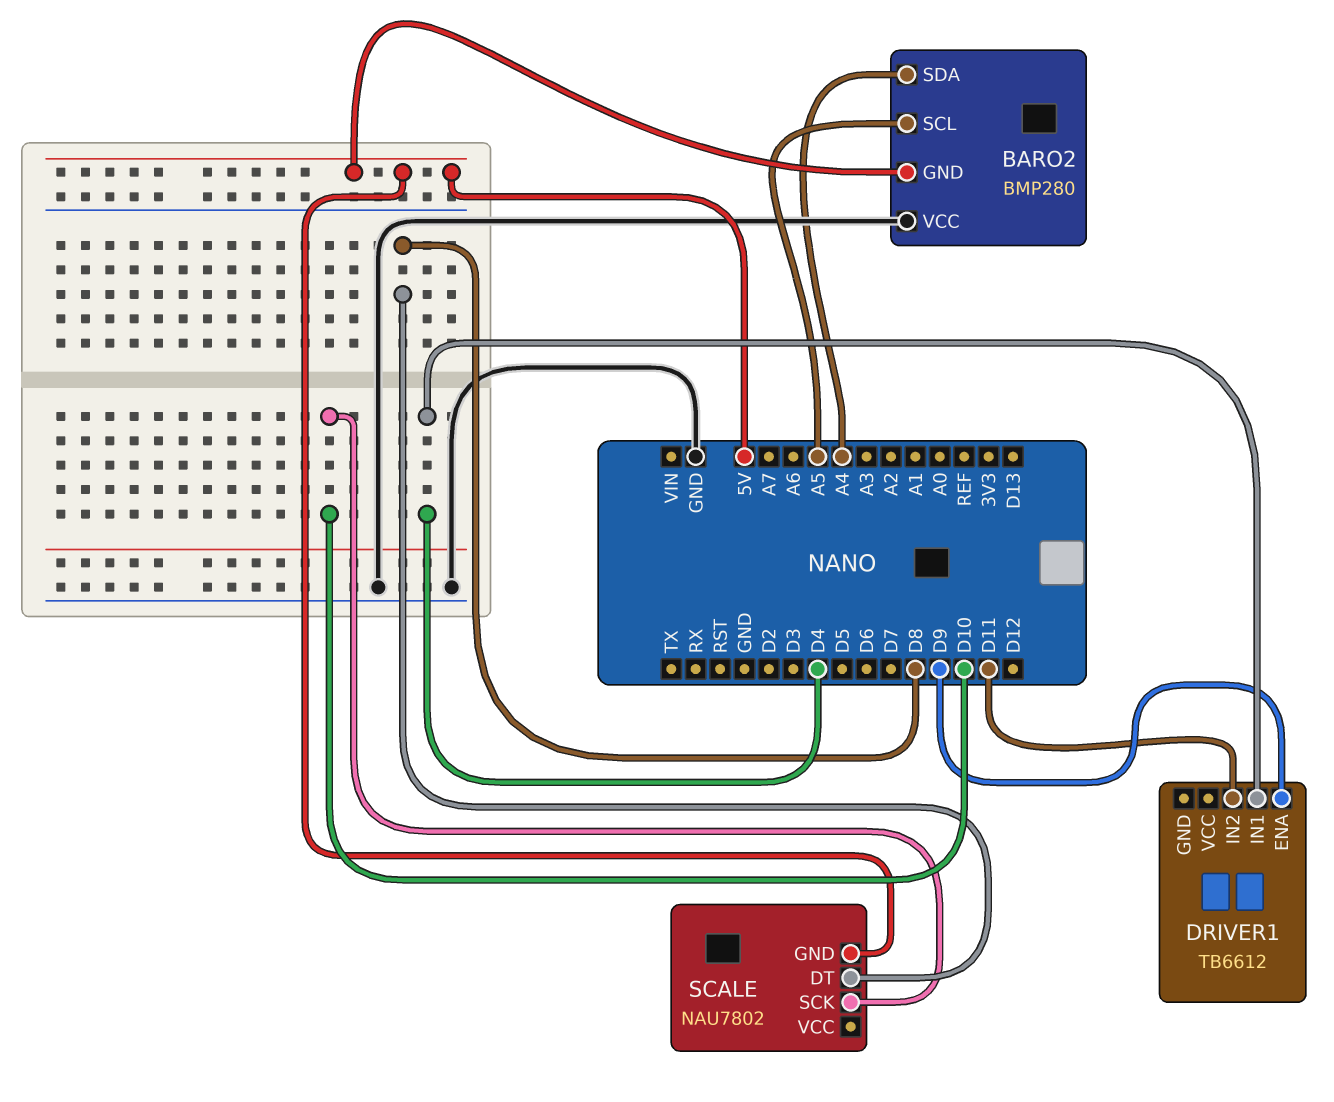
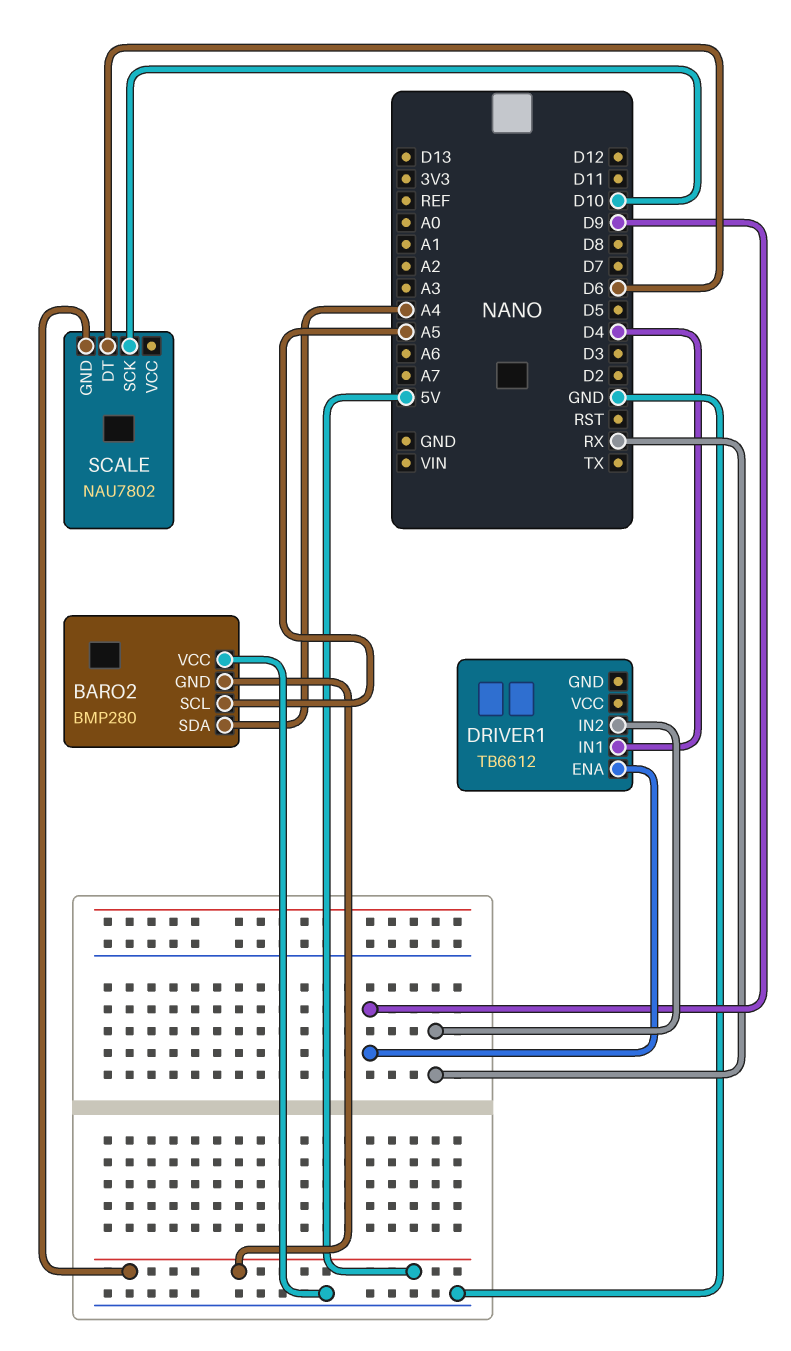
DRIVER1 pin IN2: D11 -> RX
SCALE pin DT: D8 -> D6

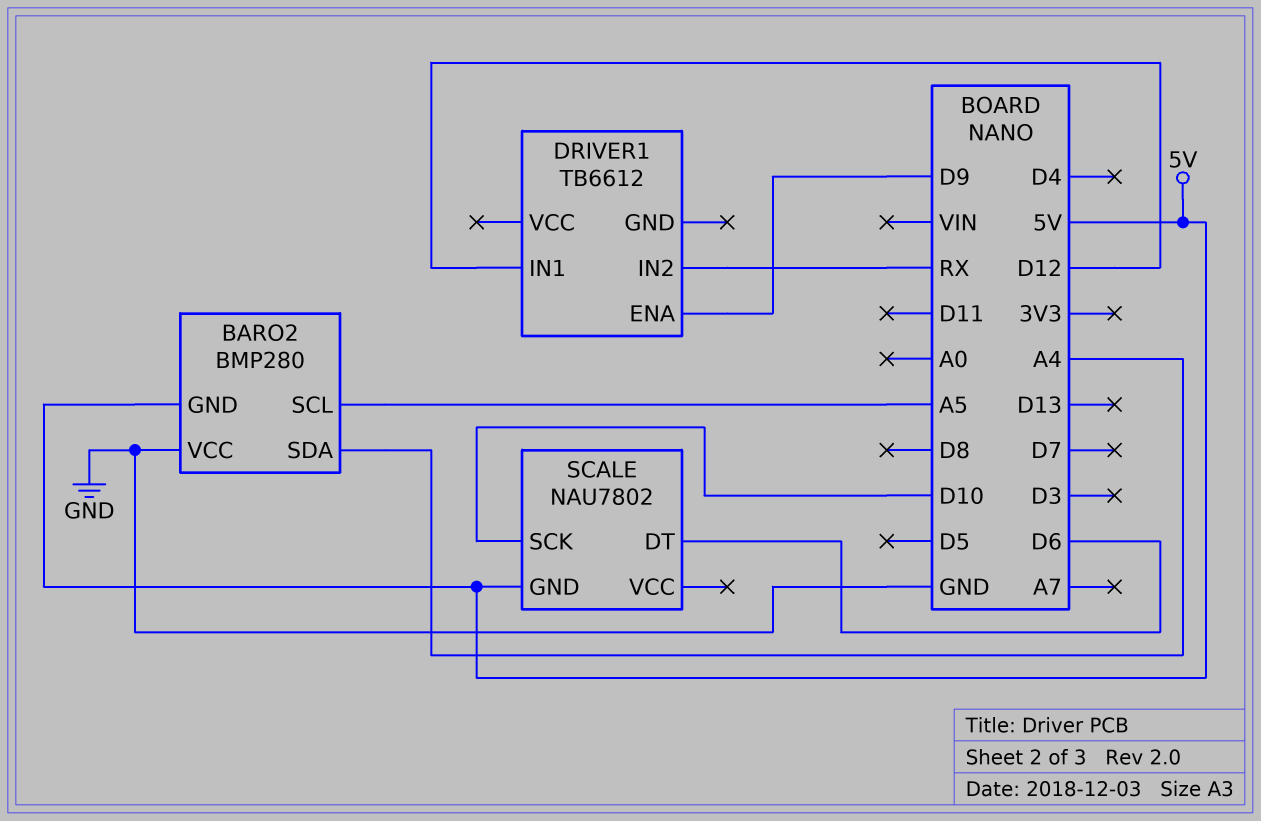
DRIVER1 pin IN1: D4 -> D12

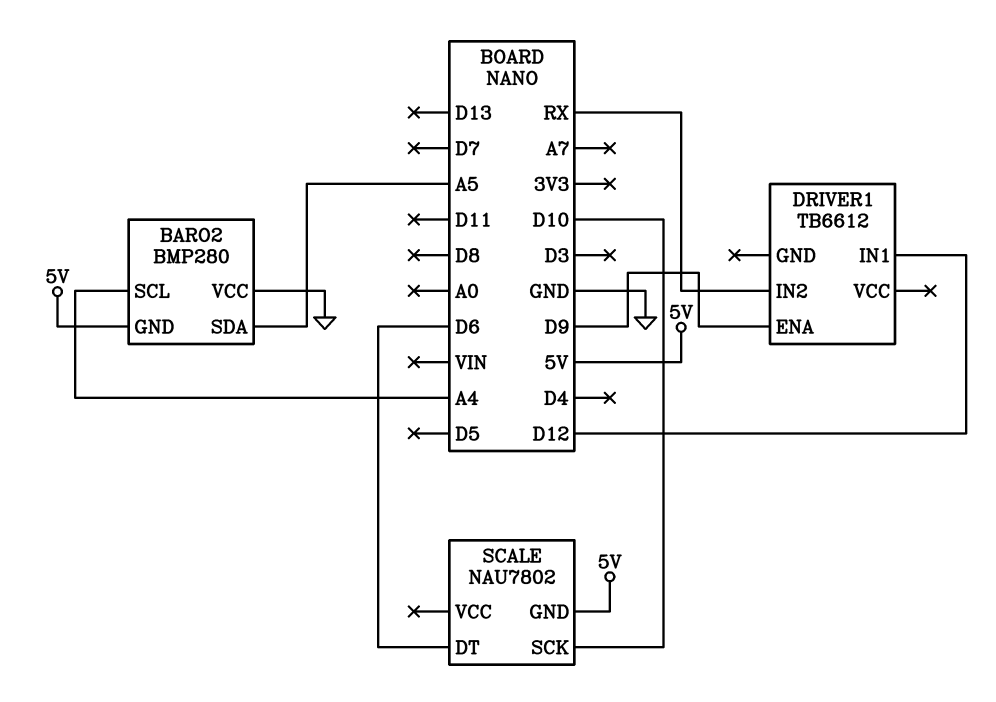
BARO2 pin SCL: A5 -> A4
BARO2 pin SDA: A4 -> A5

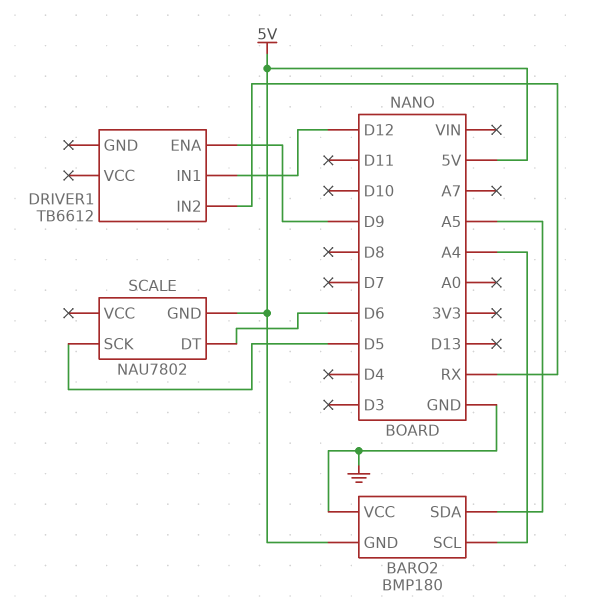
BARO2: BMP280 -> BMP180
SCALE pin SCK: D10 -> D5

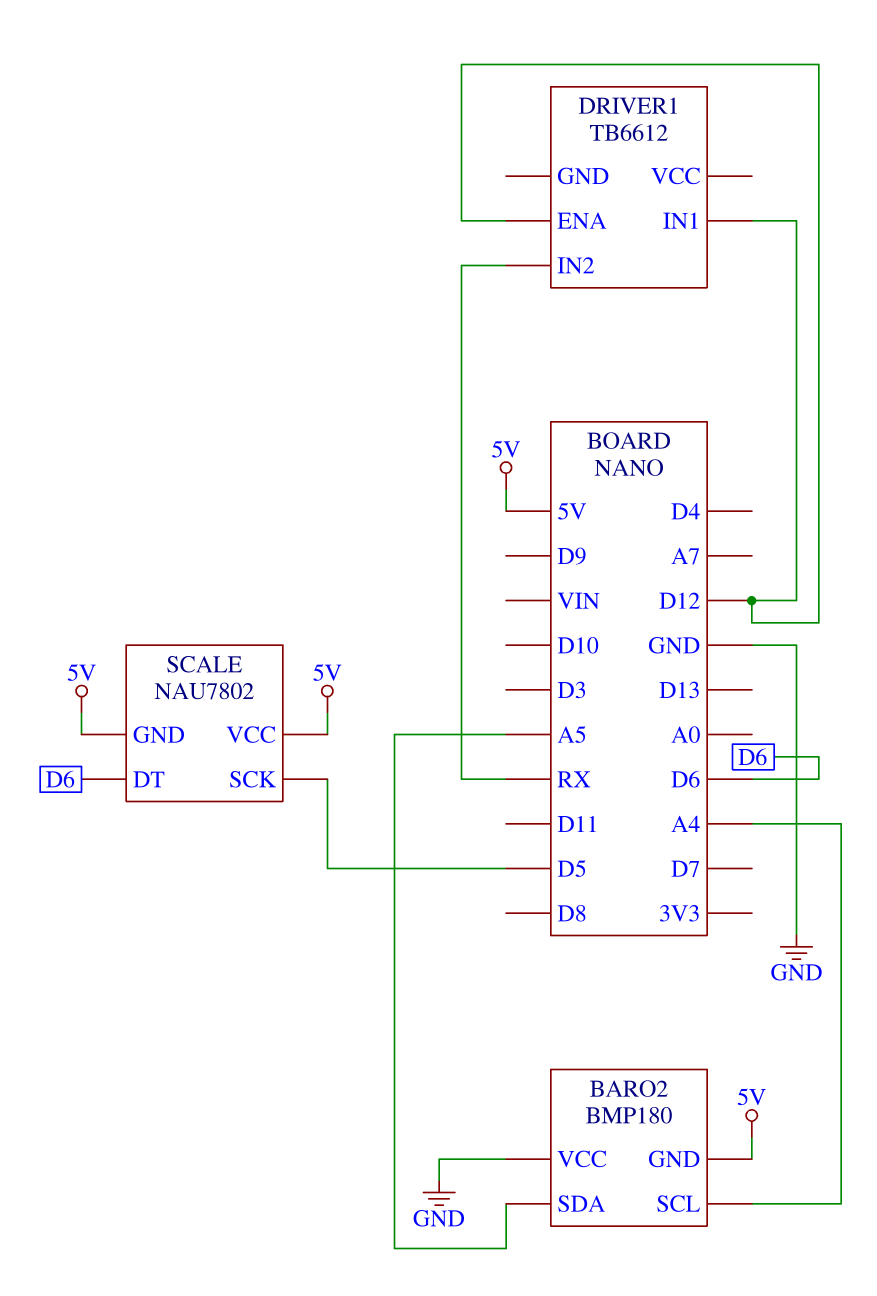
DRIVER1 pin ENA: D9 -> D12
SCALE pin VCC: none -> 5V

